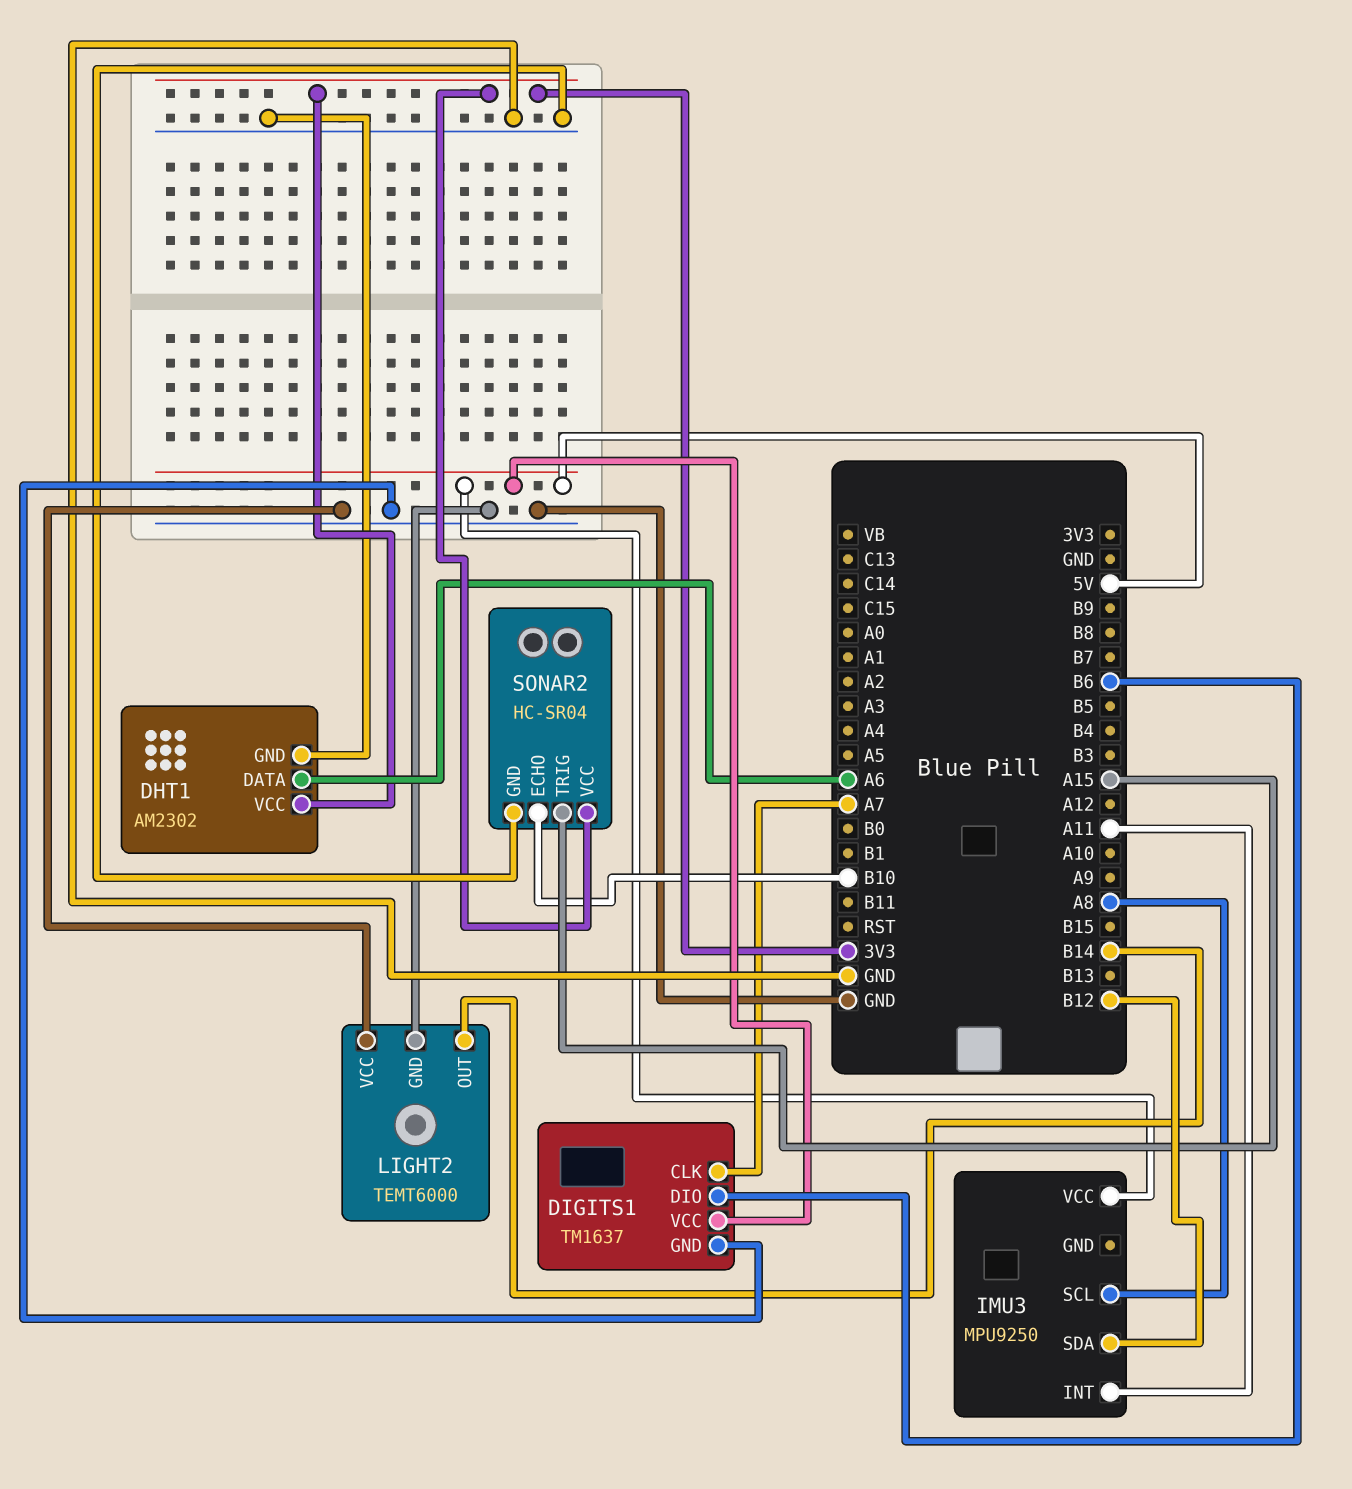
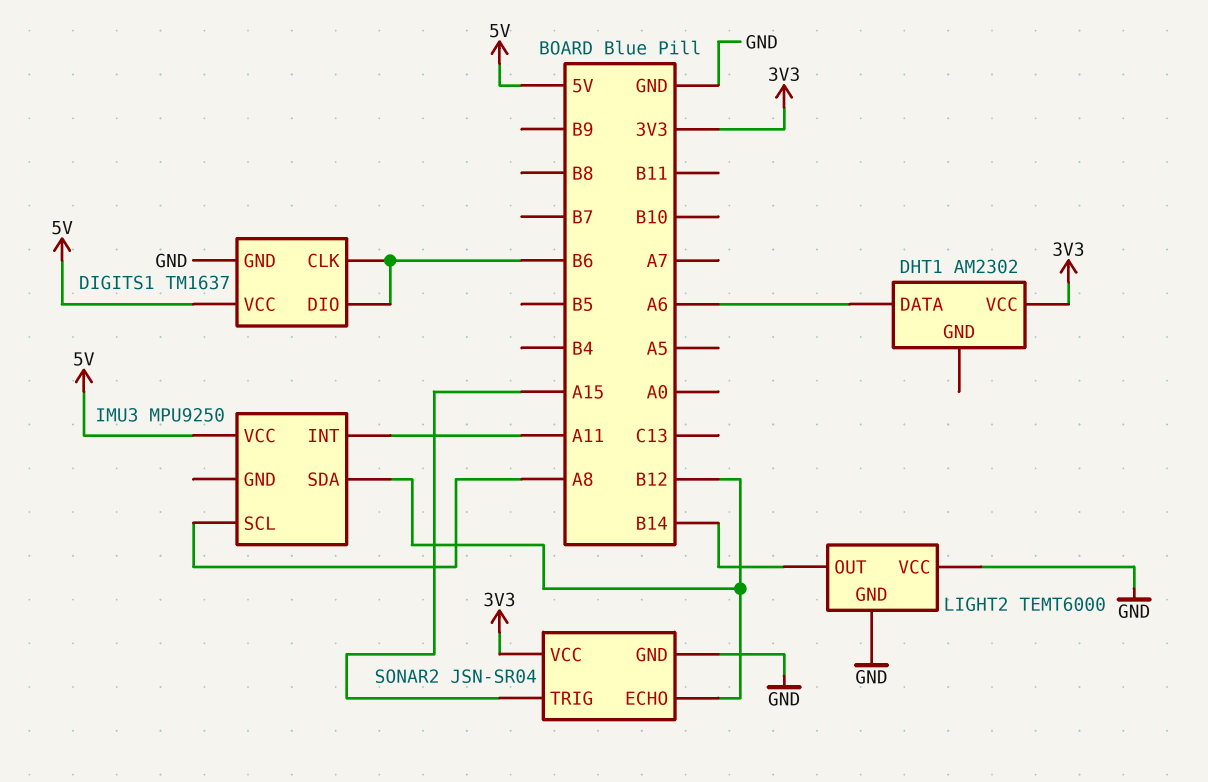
DHT1 pin GND: GND -> none
DIGITS1 pin CLK: A7 -> B6
SONAR2: HC-SR04 -> JSN-SR04
SONAR2 pin ECHO: B10 -> B12

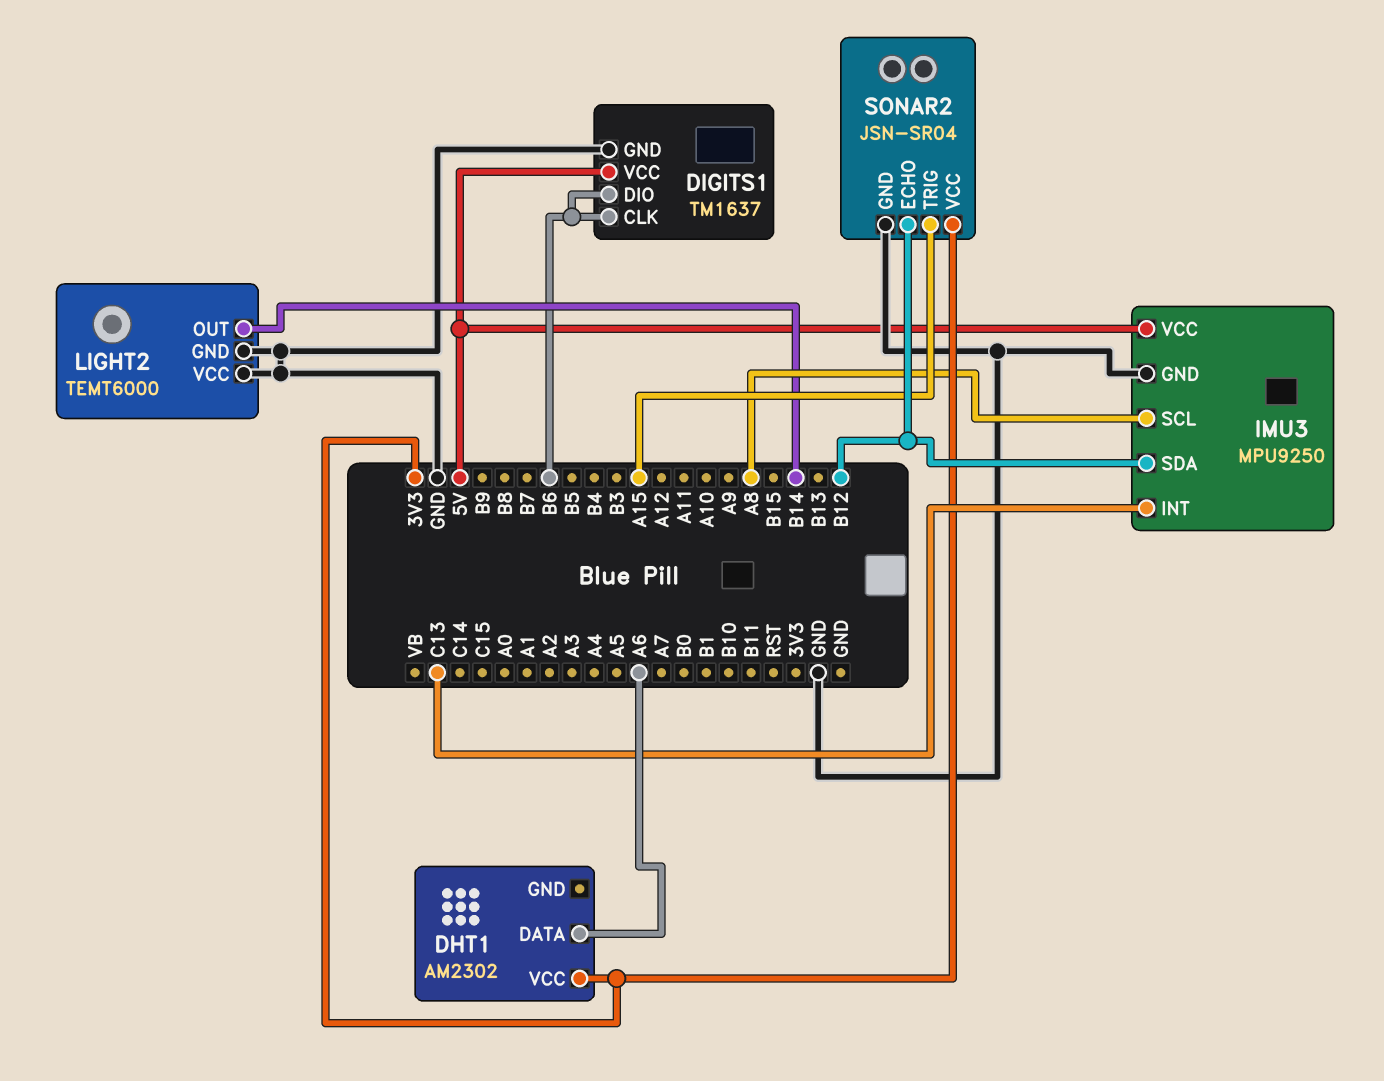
IMU3 pin GND: none -> GND
IMU3 pin INT: A11 -> C13

